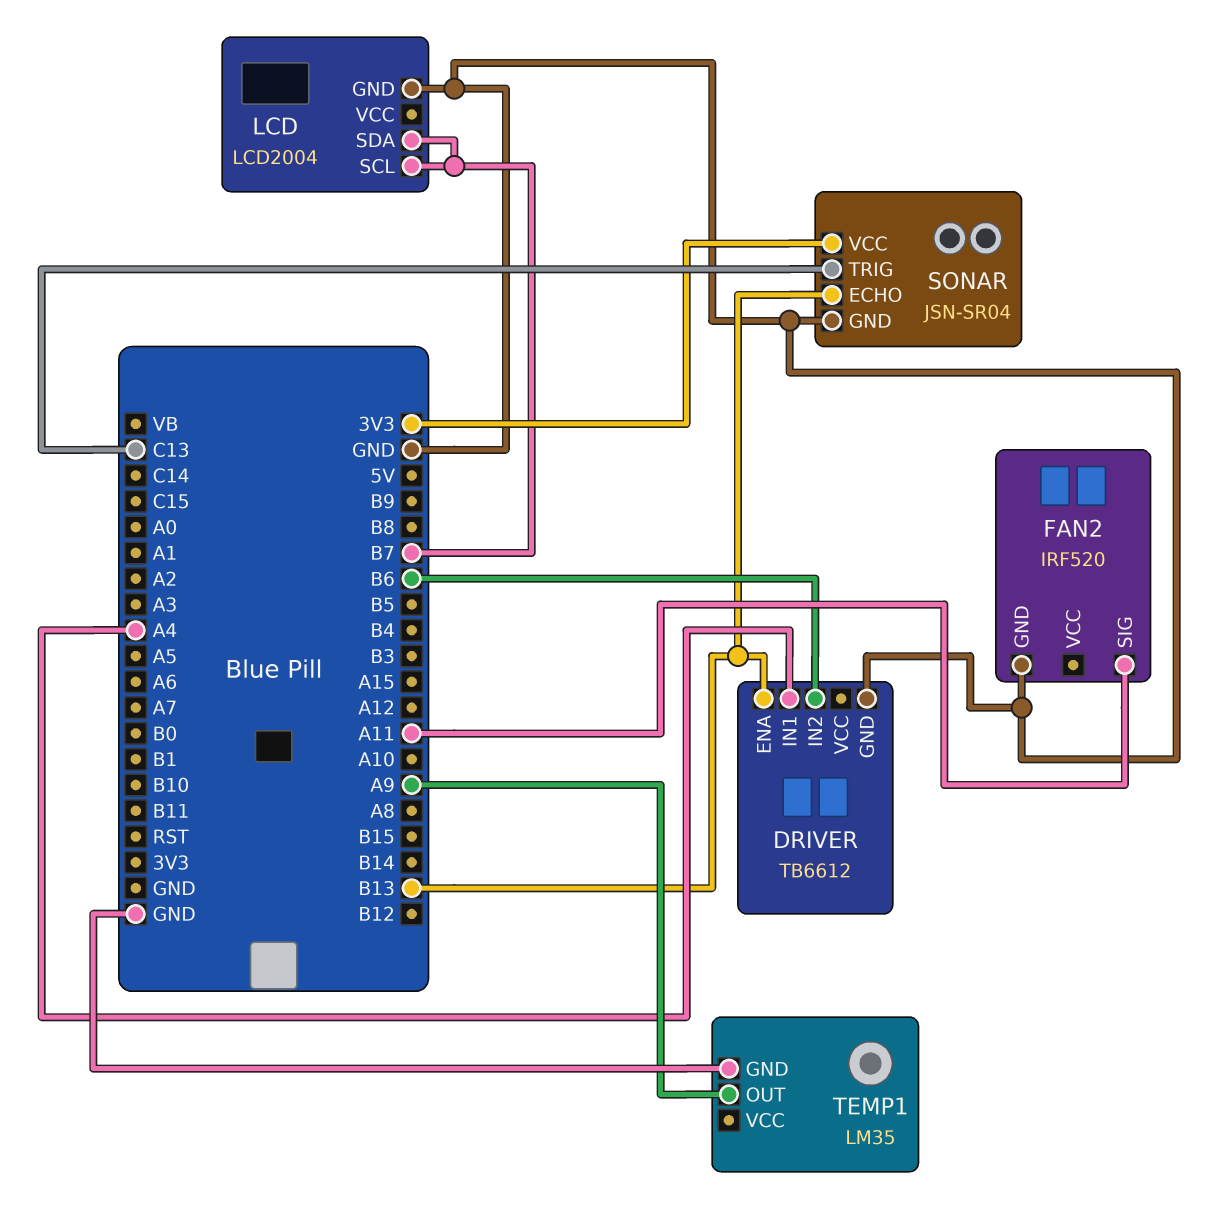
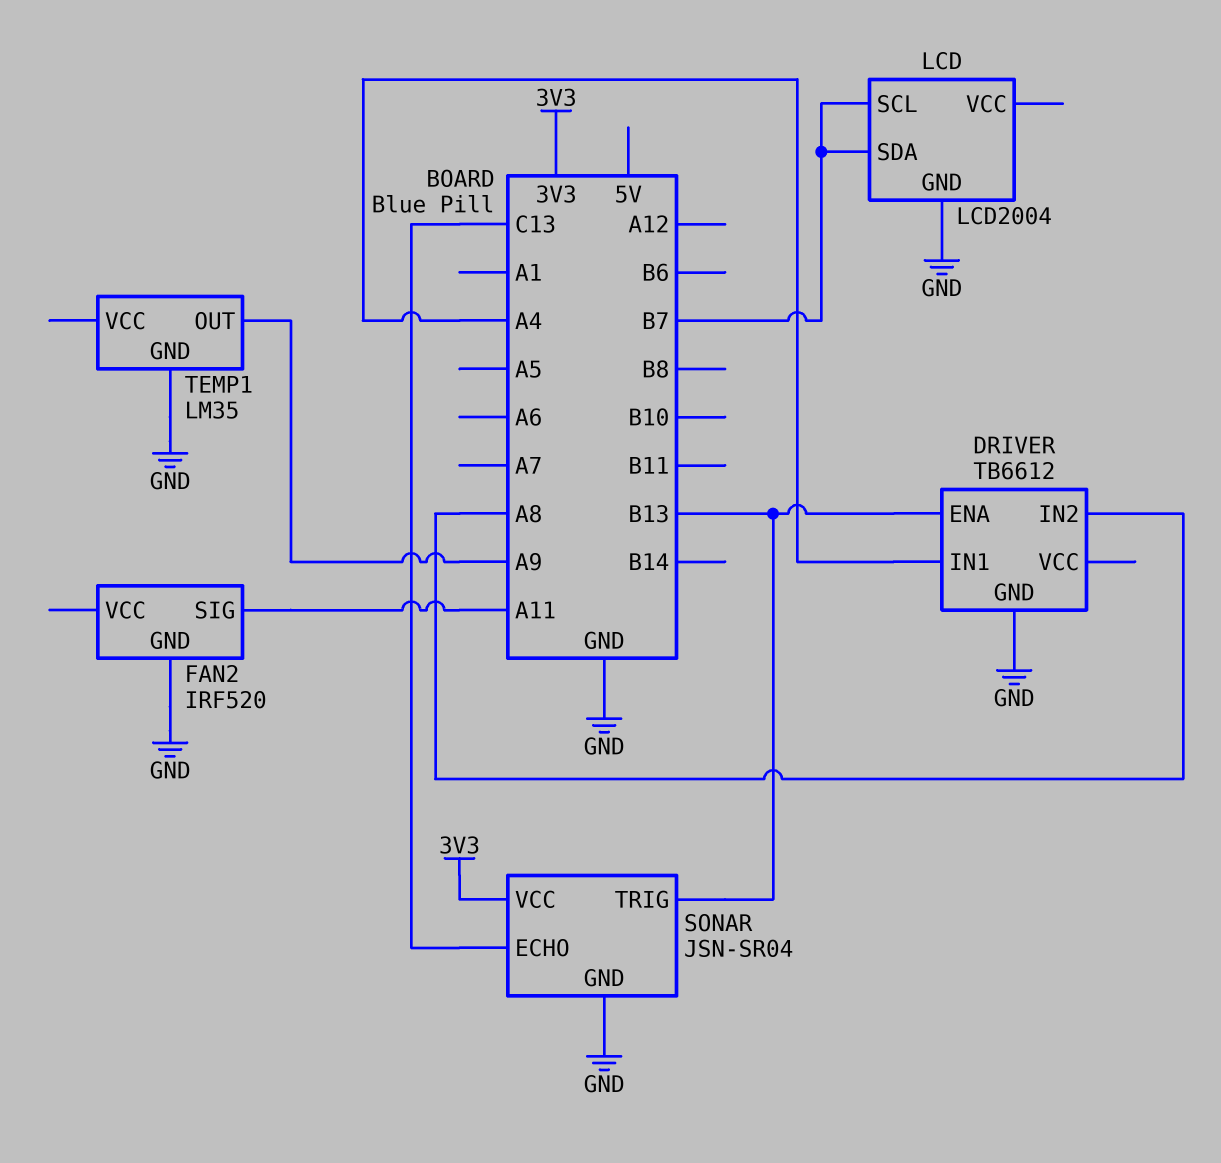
DRIVER pin IN2: B6 -> A8
SONAR pin ECHO: B13 -> C13
SONAR pin TRIG: C13 -> B13

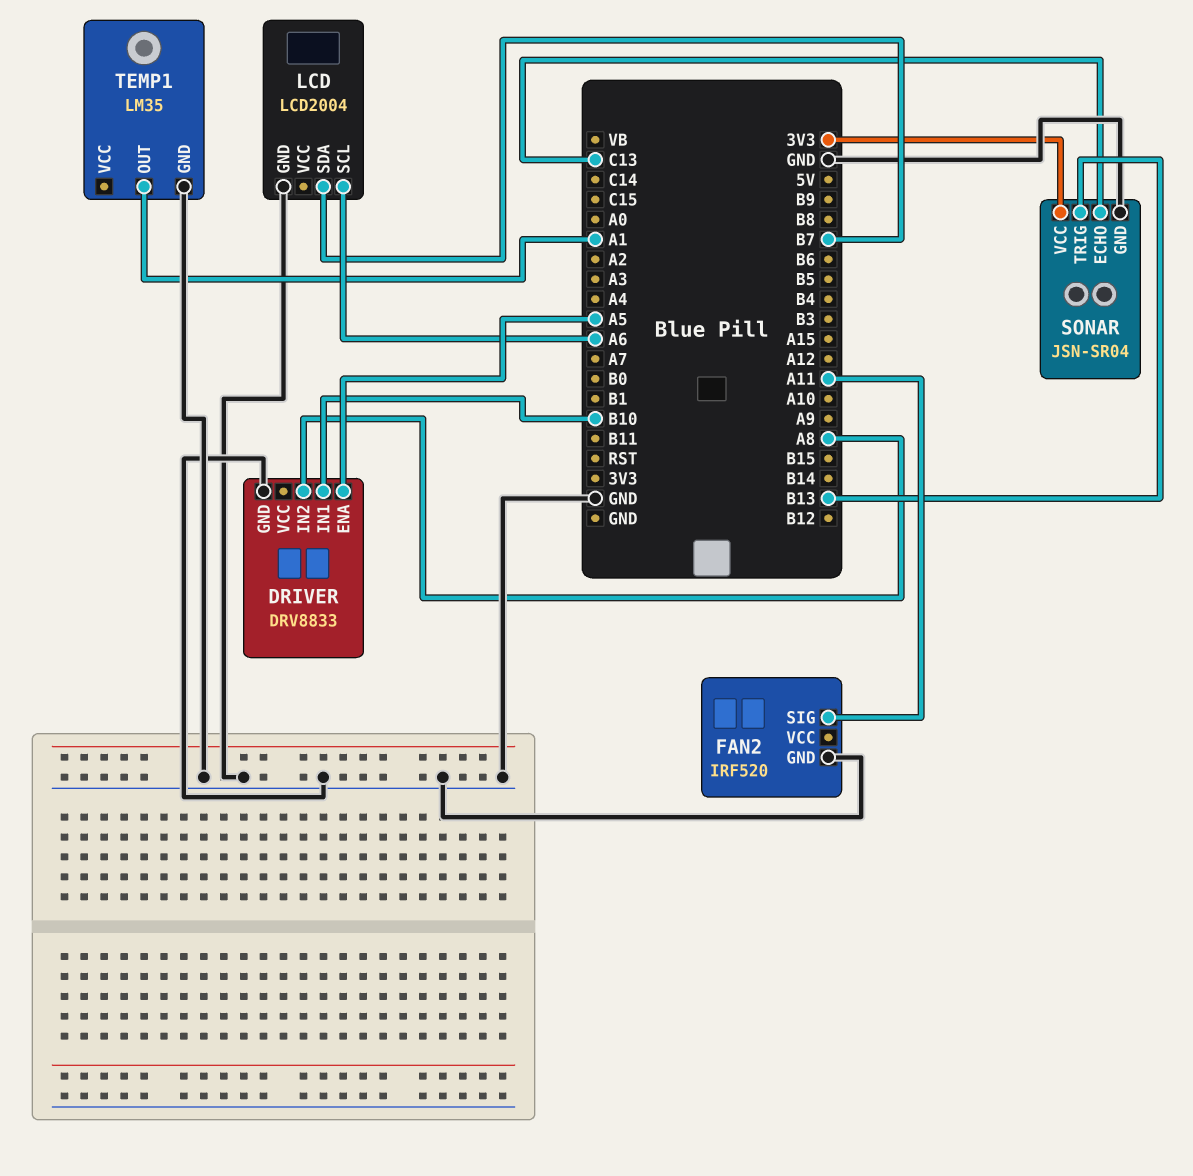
DRIVER: TB6612 -> DRV8833
DRIVER pin ENA: B13 -> A5
DRIVER pin IN1: A4 -> B10
LCD pin SCL: B7 -> A6
TEMP1 pin OUT: A9 -> A1

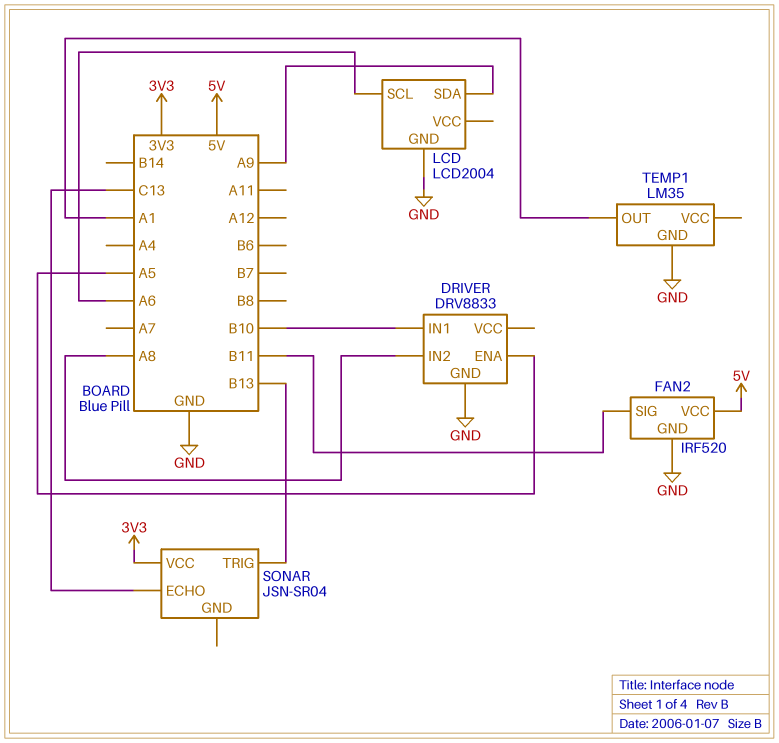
FAN2 pin SIG: A11 -> B11
FAN2 pin VCC: none -> 5V
LCD pin SDA: B7 -> A9
SONAR pin GND: GND -> none

